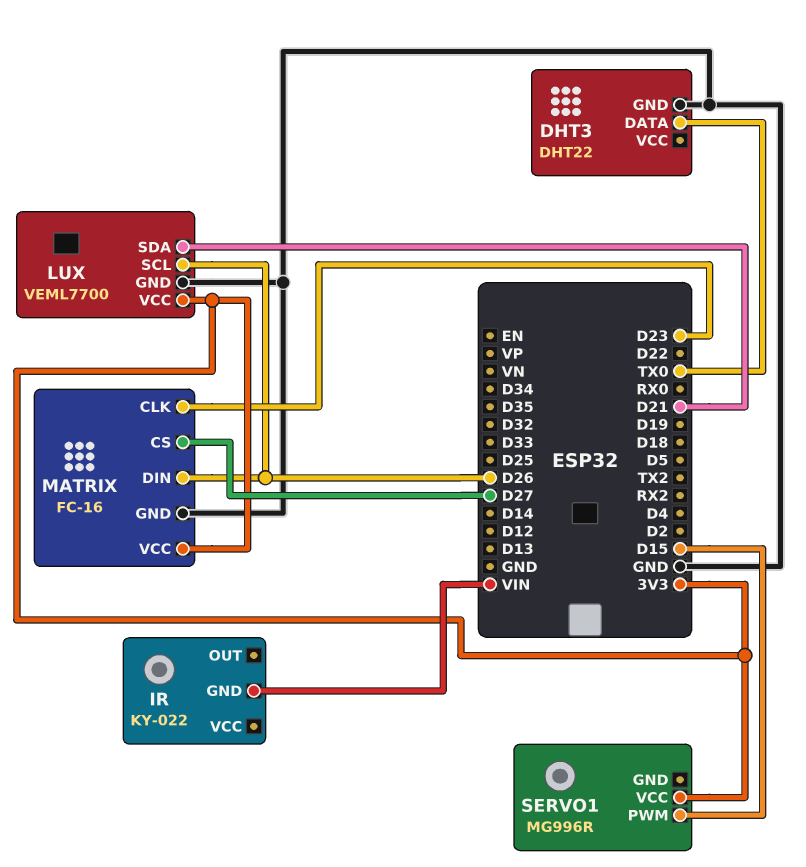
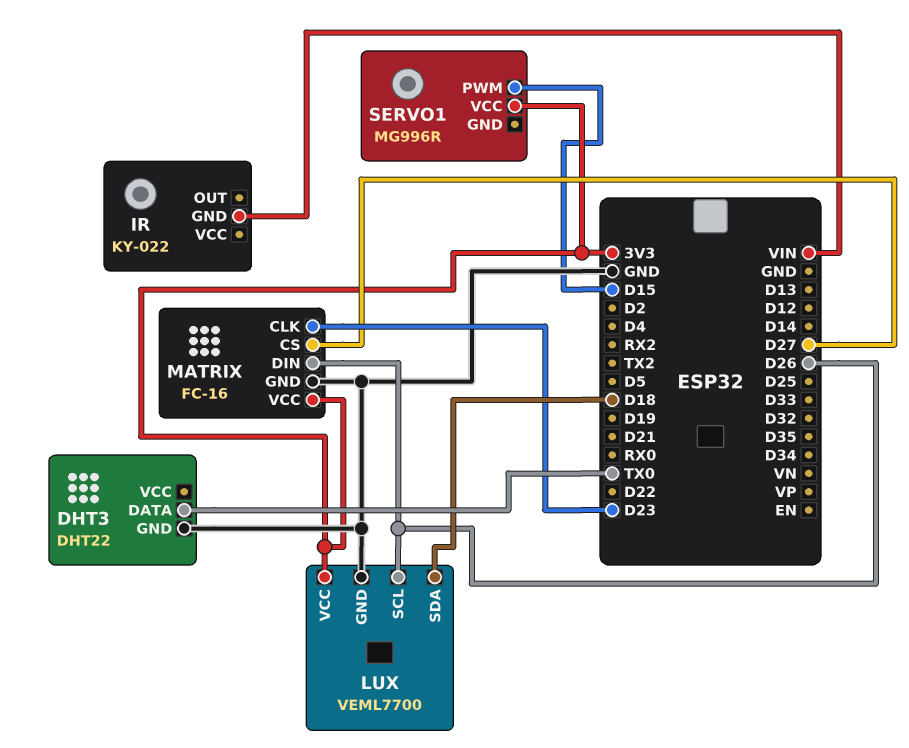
LUX pin SDA: D21 -> D18

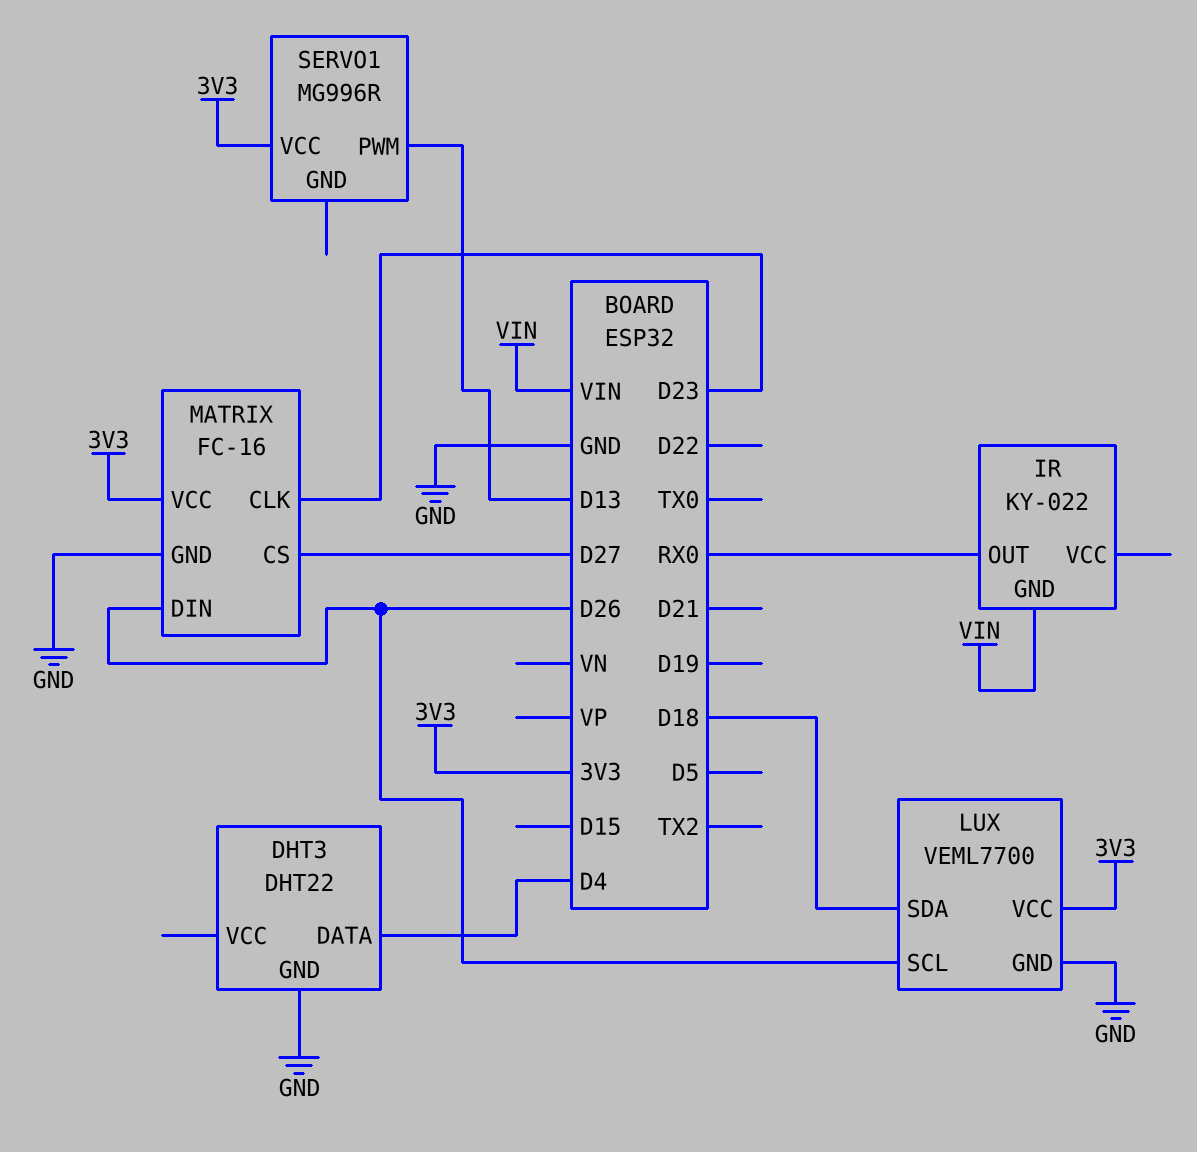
DHT3 pin DATA: TX0 -> D4
IR pin OUT: none -> RX0
SERVO1 pin PWM: D15 -> D13

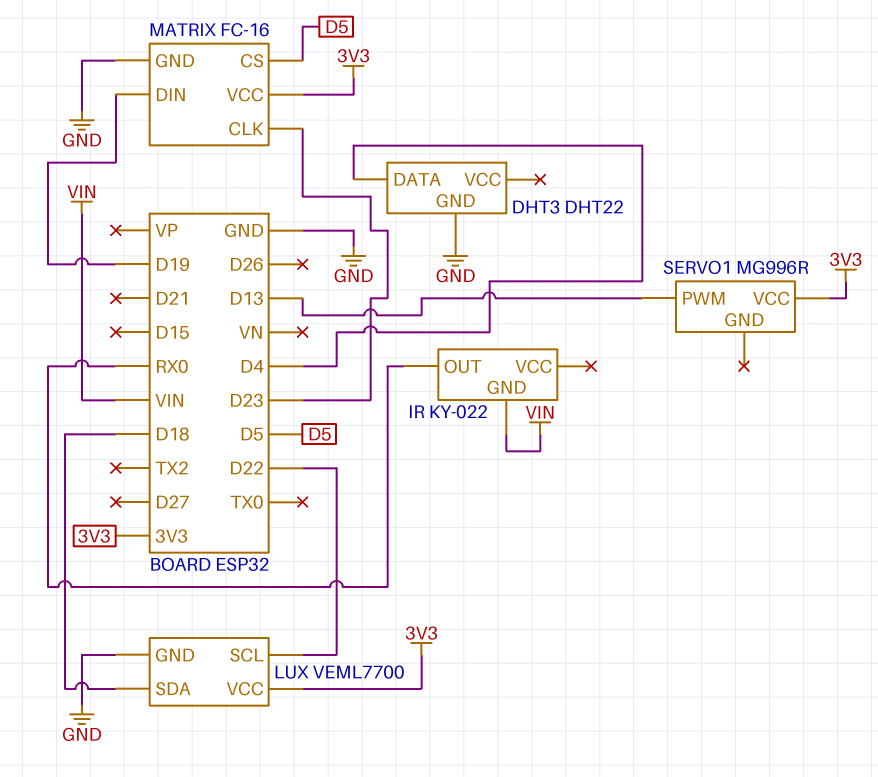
LUX pin SCL: D26 -> D22
MATRIX pin CS: D27 -> D5
MATRIX pin DIN: D26 -> D19

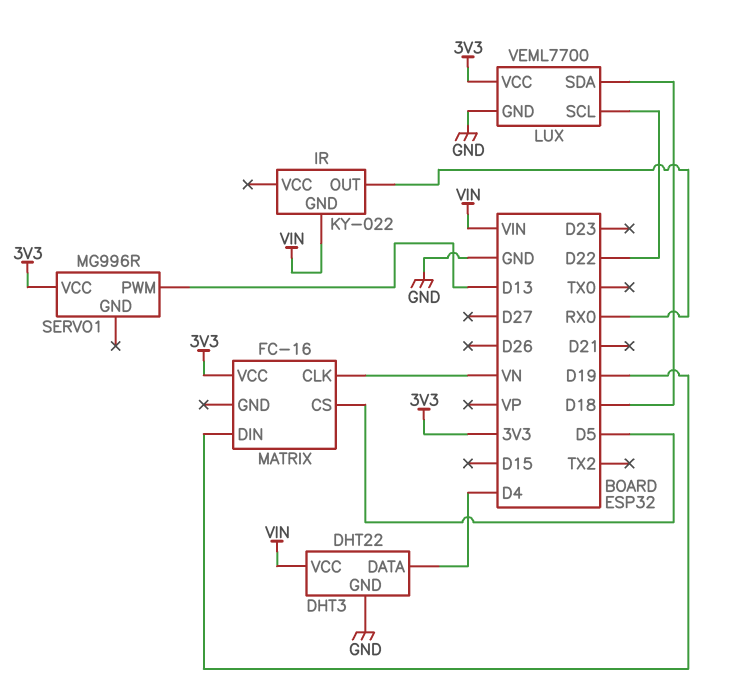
DHT3 pin VCC: none -> VIN
MATRIX pin CLK: D23 -> VN
MATRIX pin GND: GND -> none

